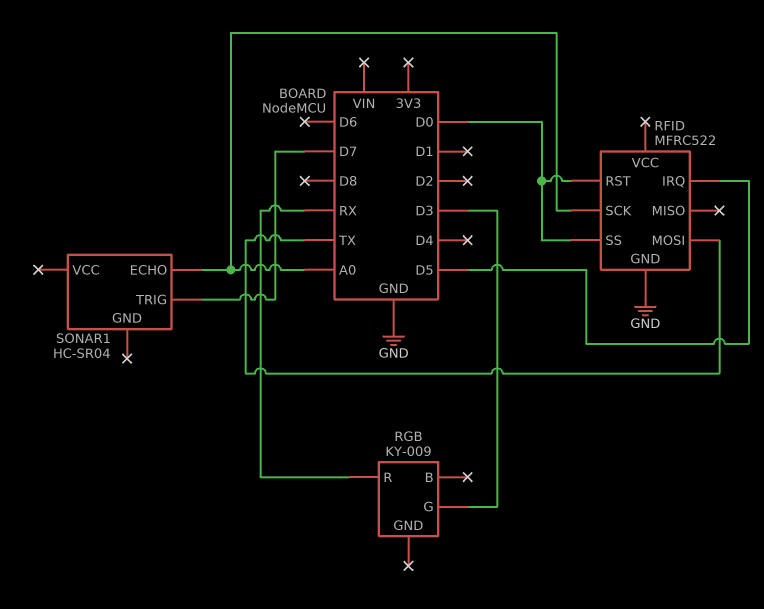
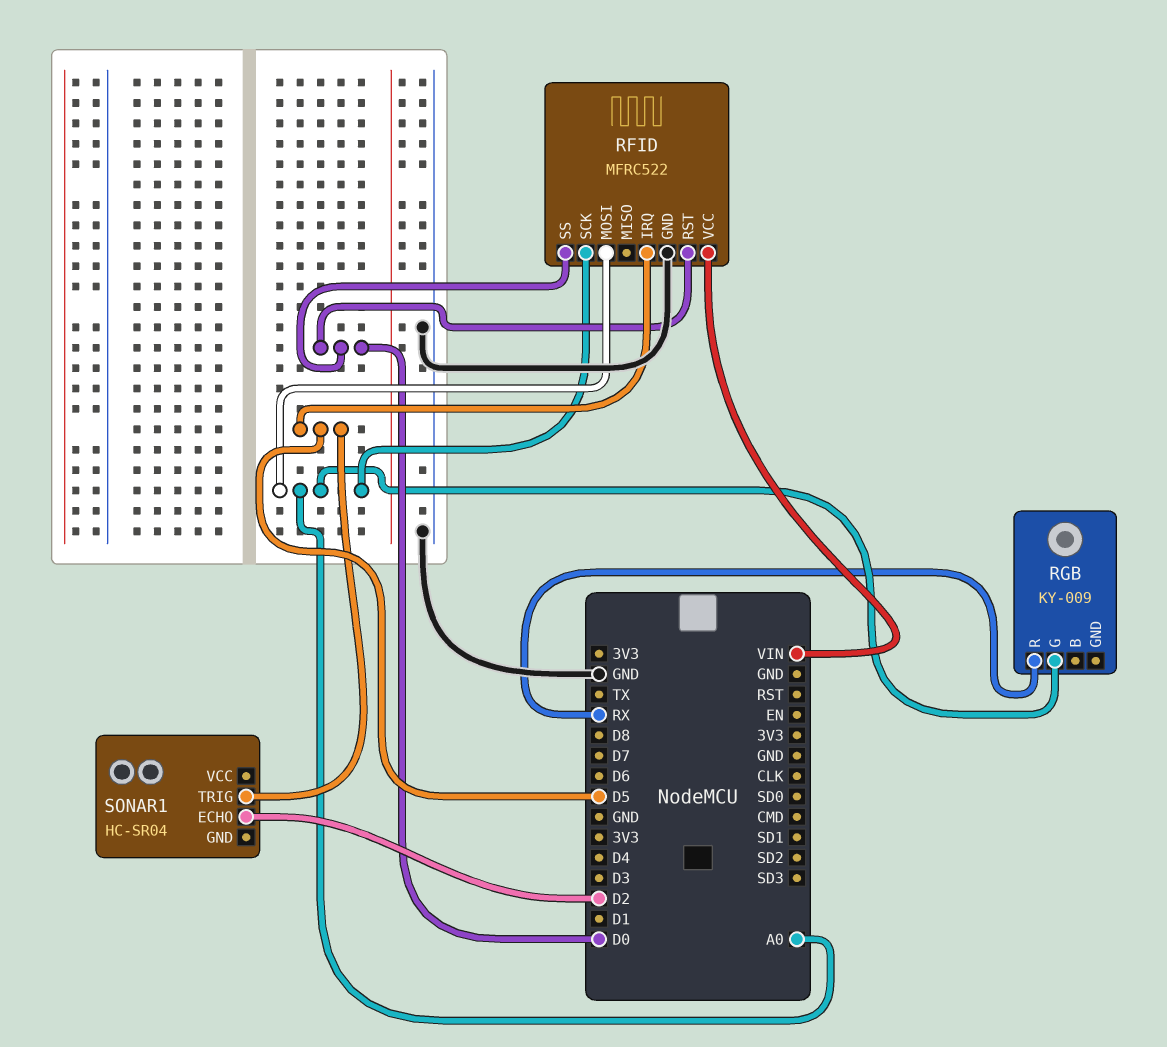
RFID pin MOSI: TX -> A0
RFID pin VCC: none -> VIN
RGB pin G: D3 -> A0
SONAR1 pin ECHO: A0 -> D2
SONAR1 pin TRIG: D7 -> D5

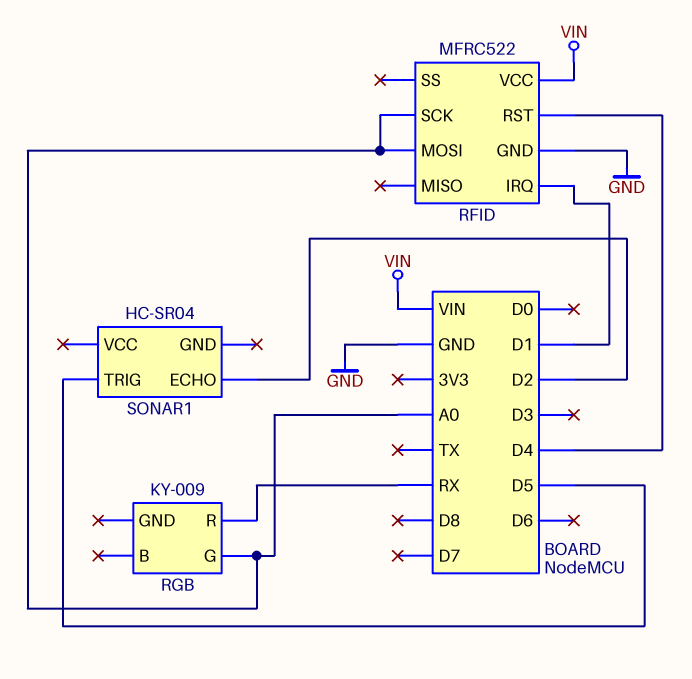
RFID pin IRQ: D5 -> D1
RFID pin RST: D0 -> D4
RFID pin SS: D0 -> none

